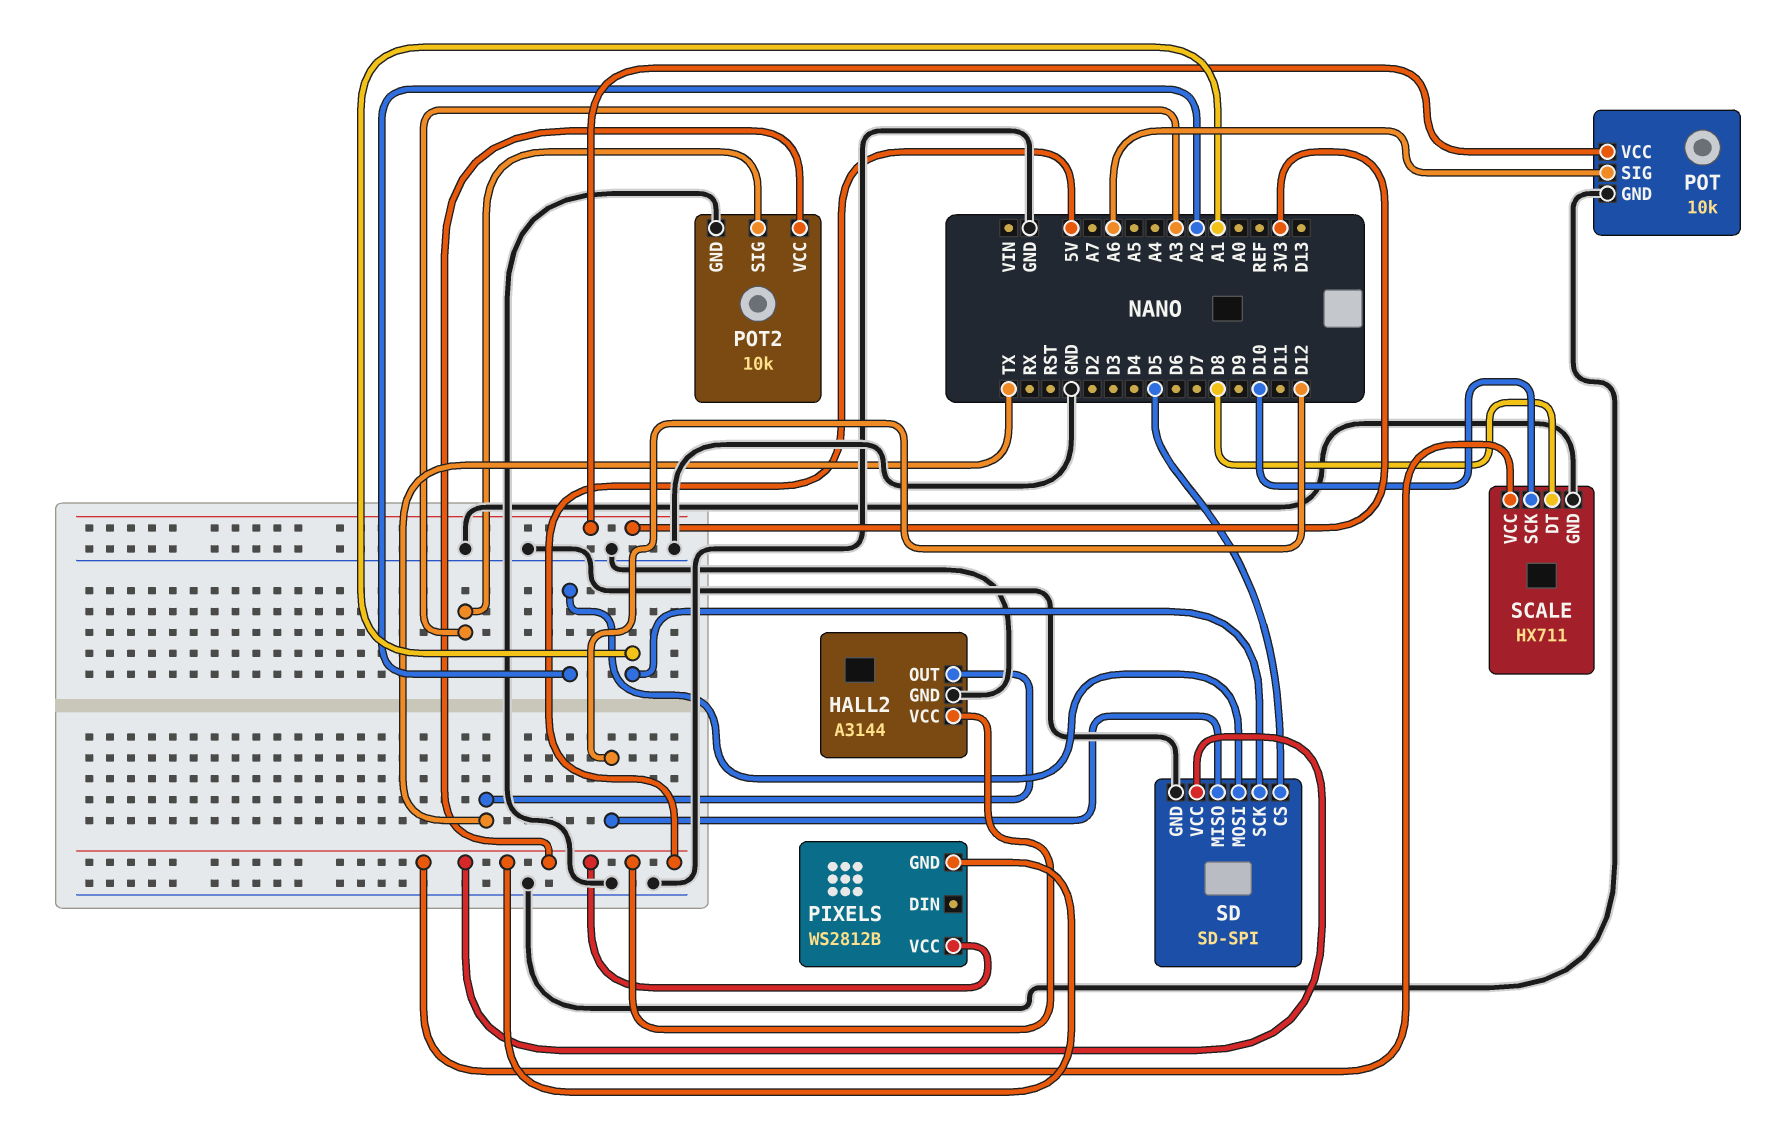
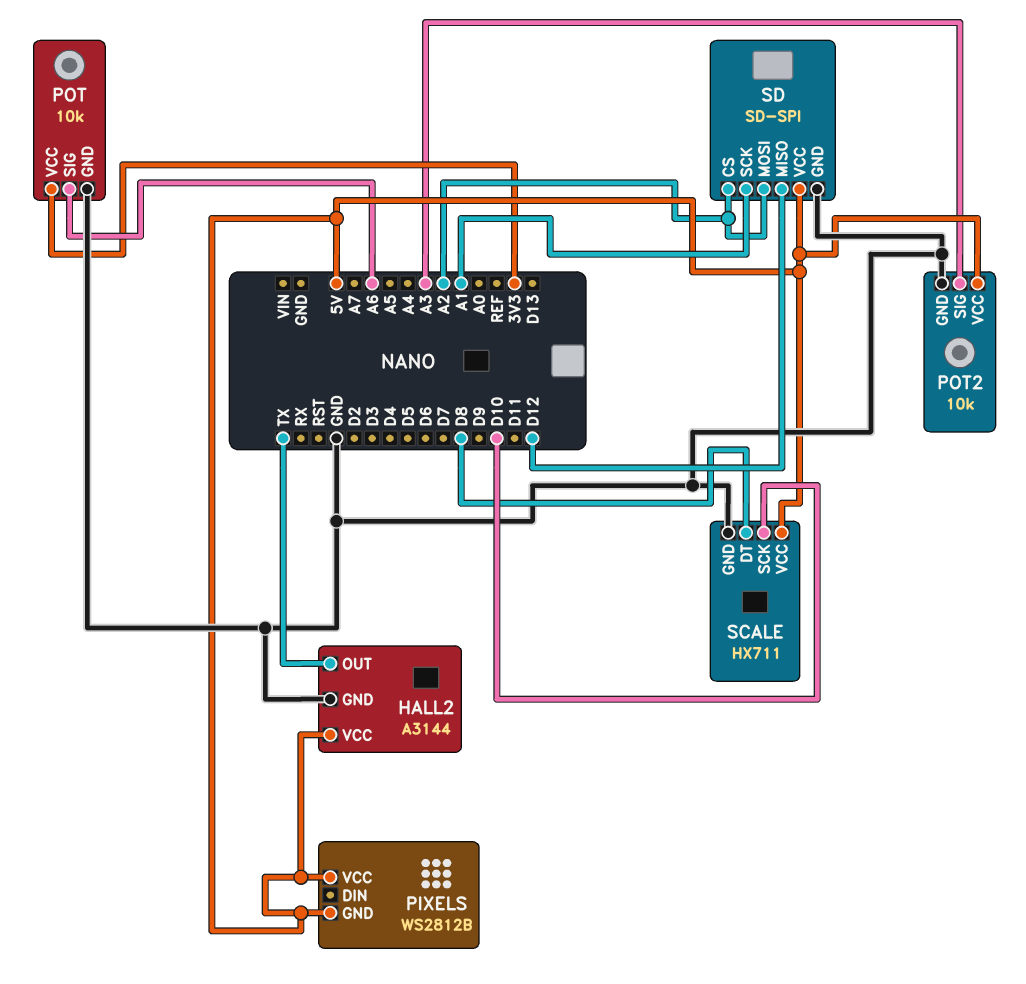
SD pin CS: D5 -> A2

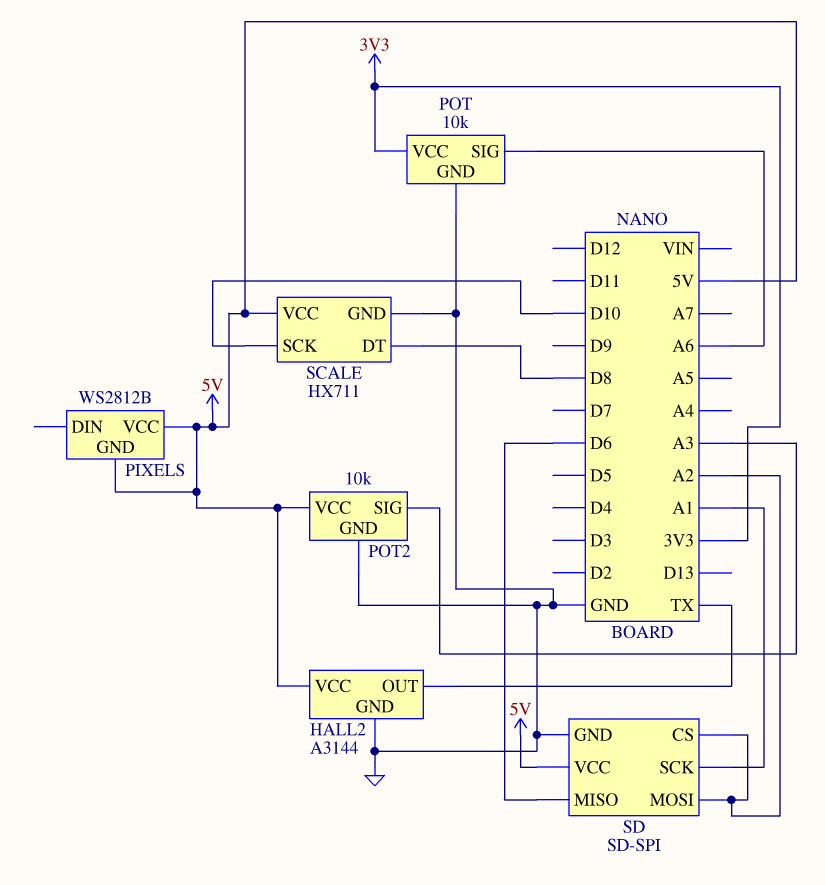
SD pin MISO: D12 -> D6

